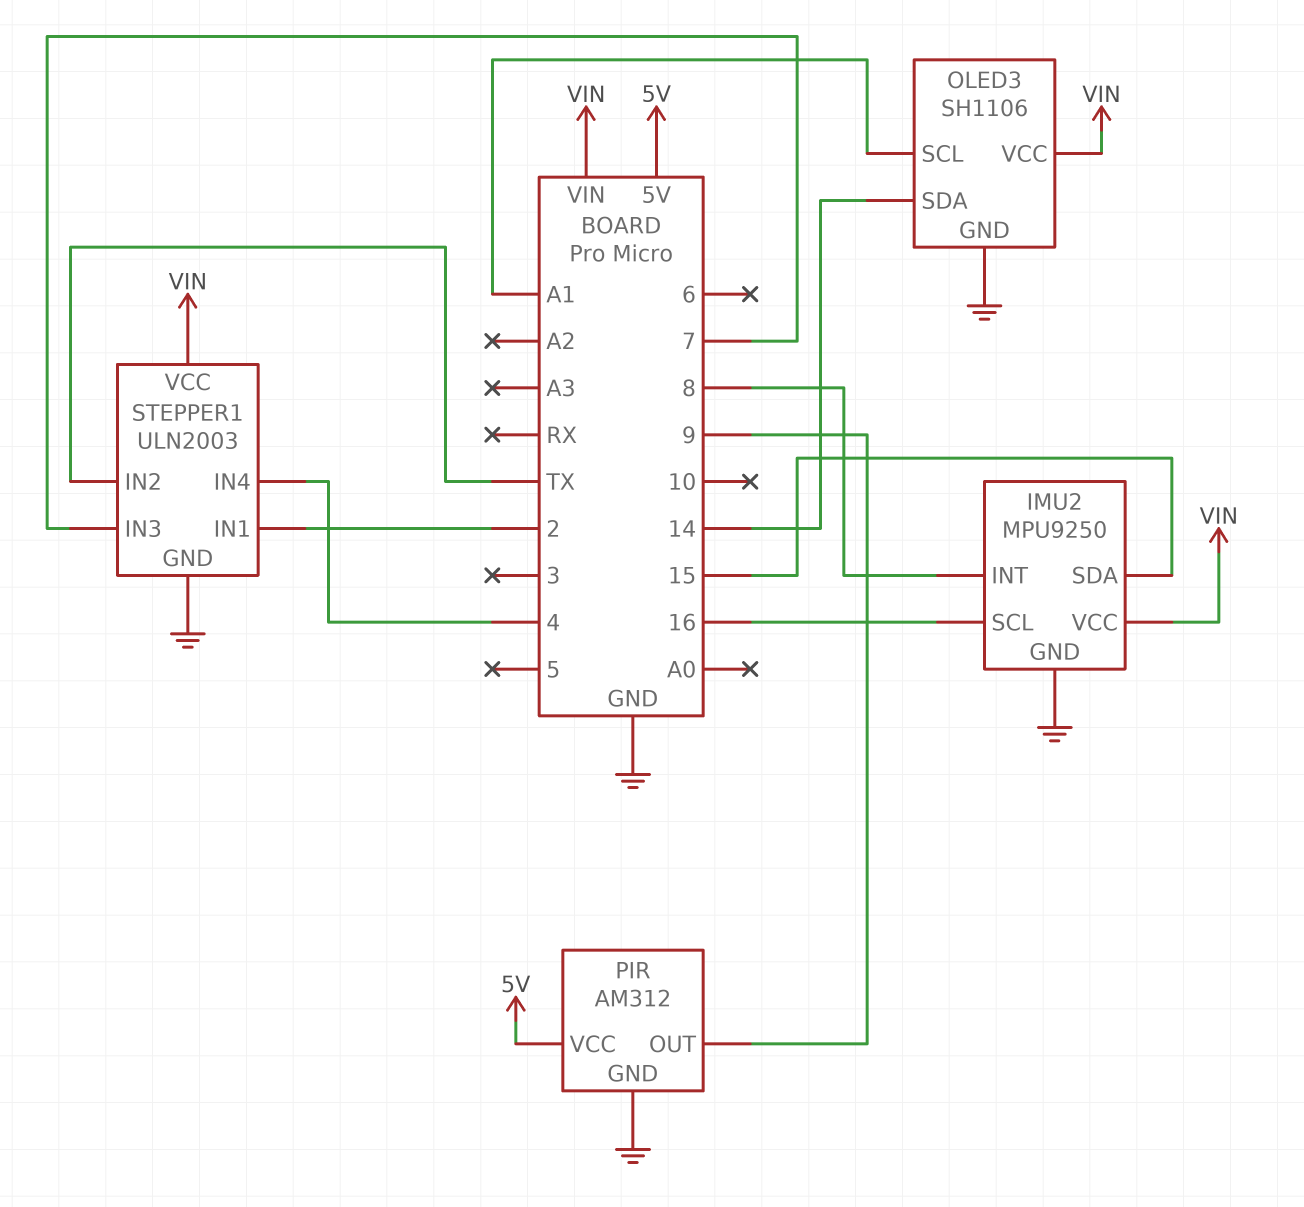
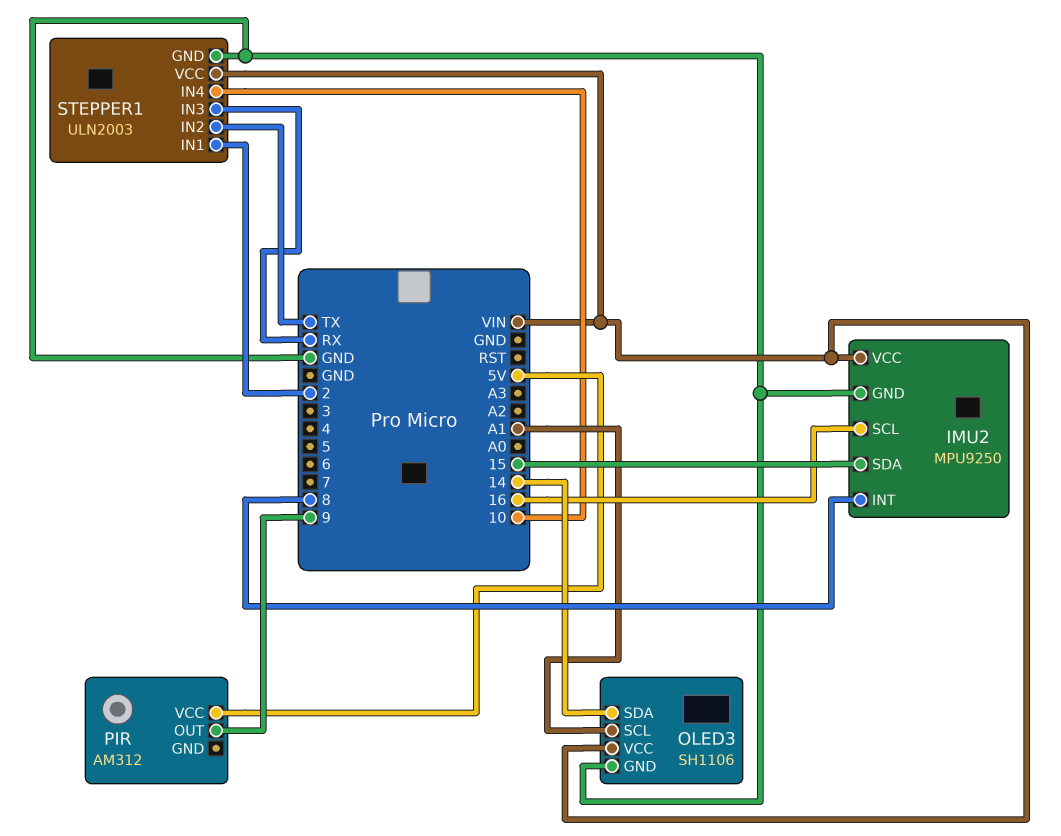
PIR pin GND: GND -> none
STEPPER1 pin IN3: 7 -> RX
STEPPER1 pin IN4: 4 -> 10

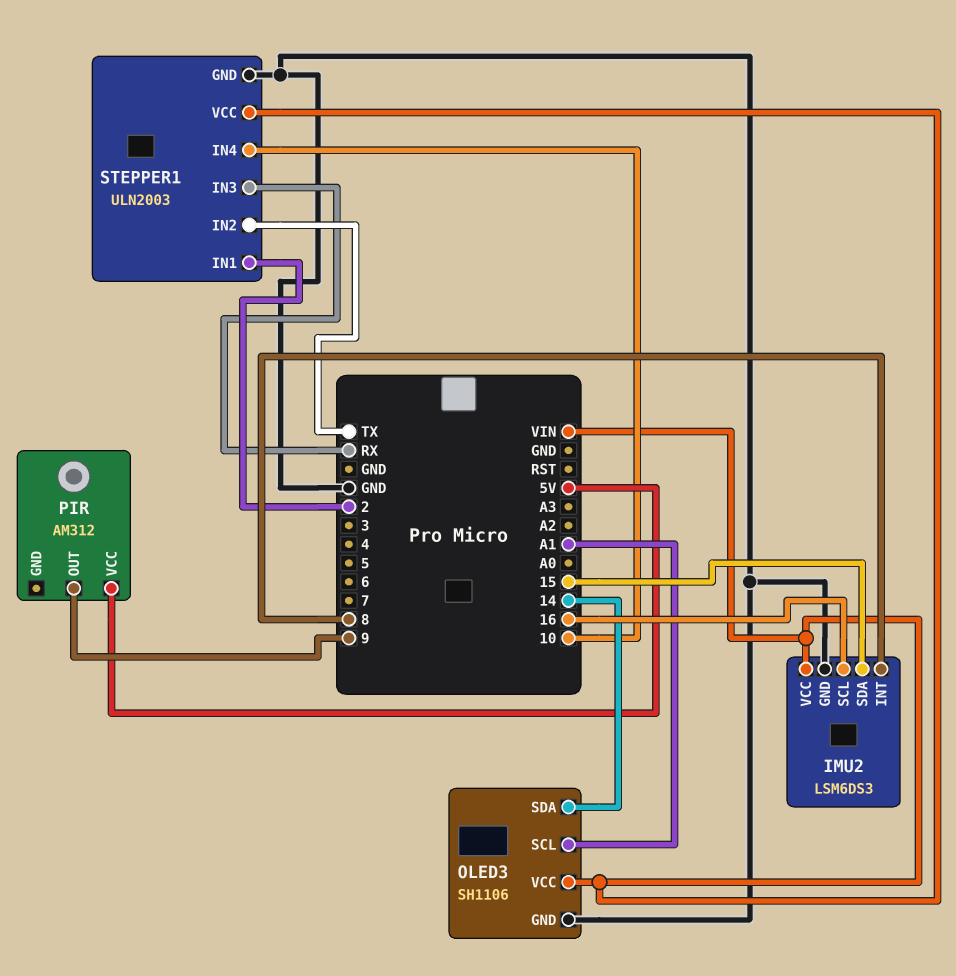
IMU2: MPU9250 -> LSM6DS3

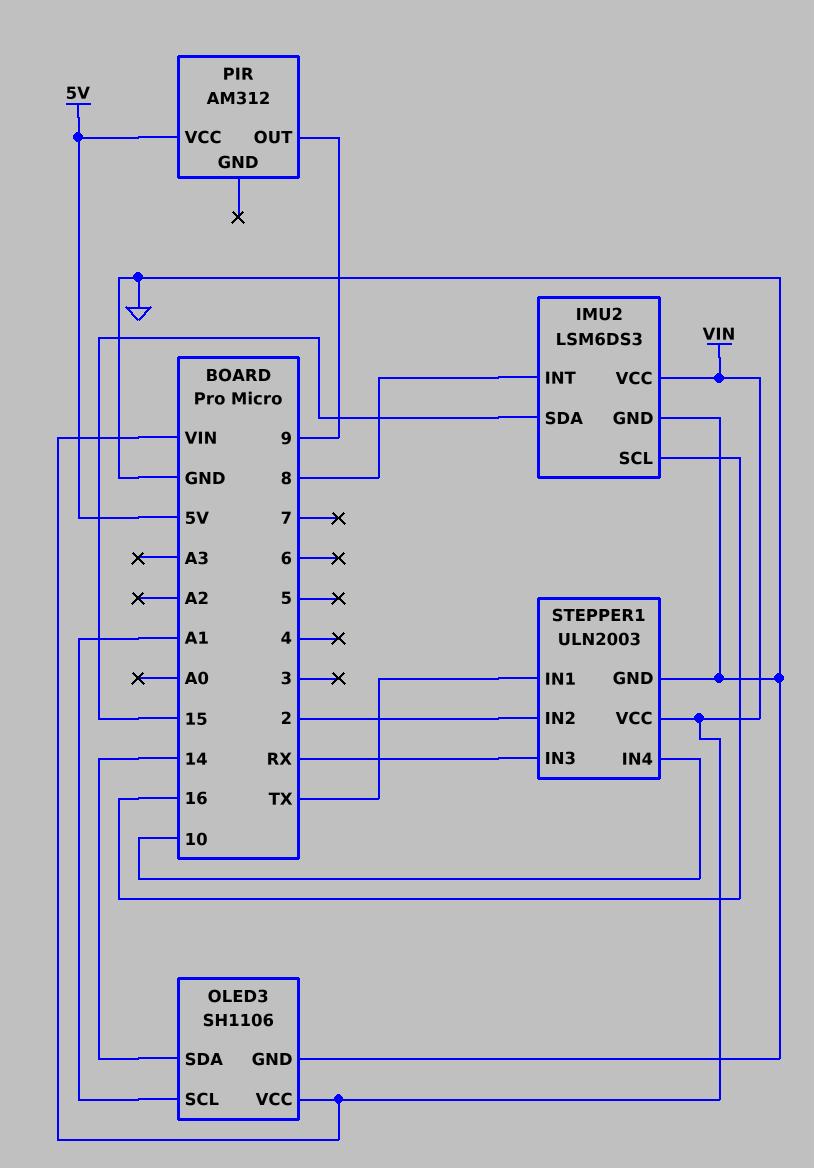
STEPPER1 pin IN1: 2 -> TX
STEPPER1 pin IN2: TX -> 2

